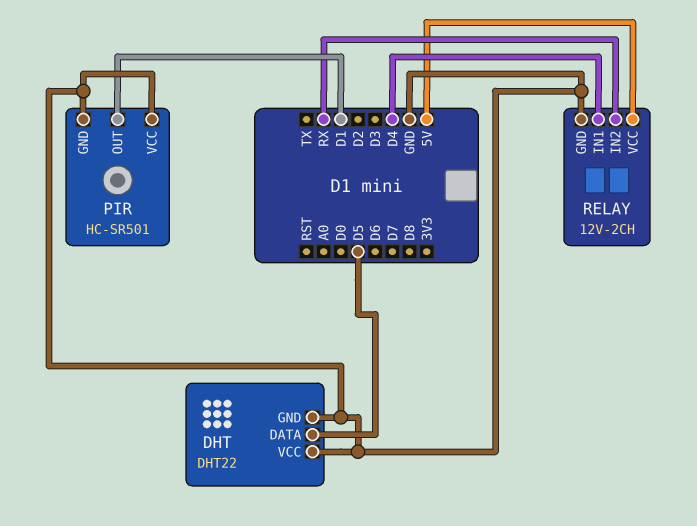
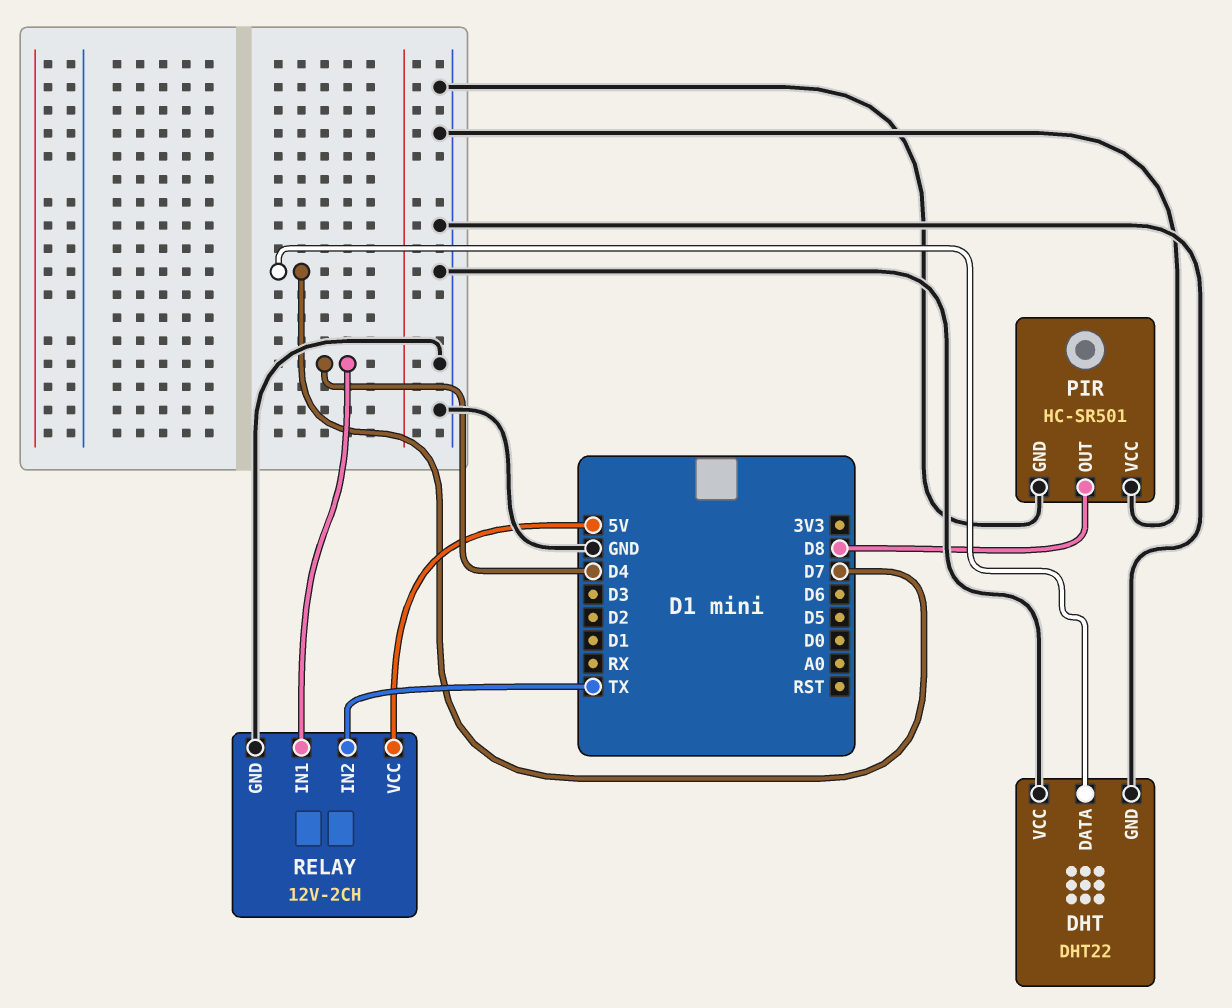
DHT pin DATA: D5 -> D7
PIR pin OUT: D1 -> D8
RELAY pin IN2: RX -> TX

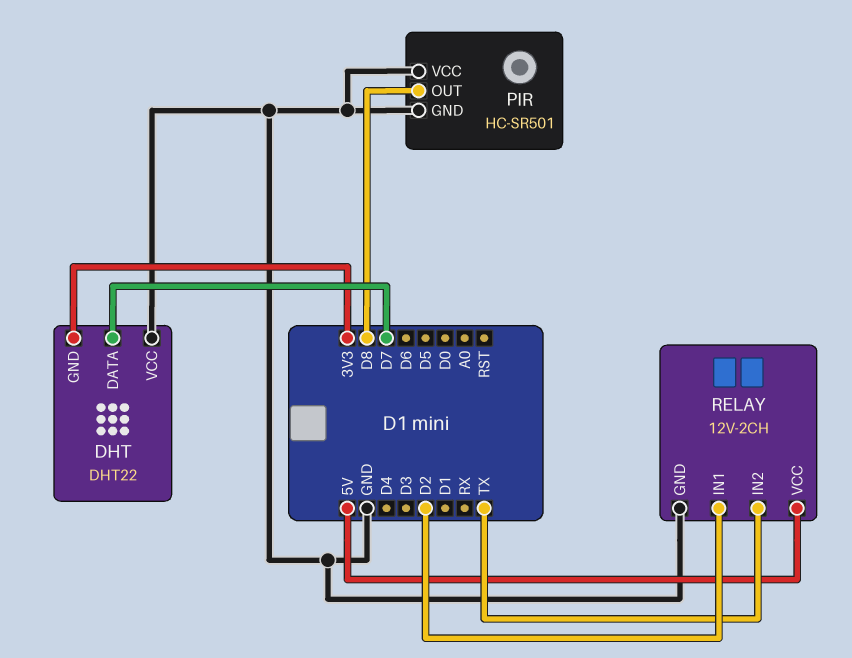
DHT pin GND: GND -> 3V3
RELAY pin IN1: D4 -> D2

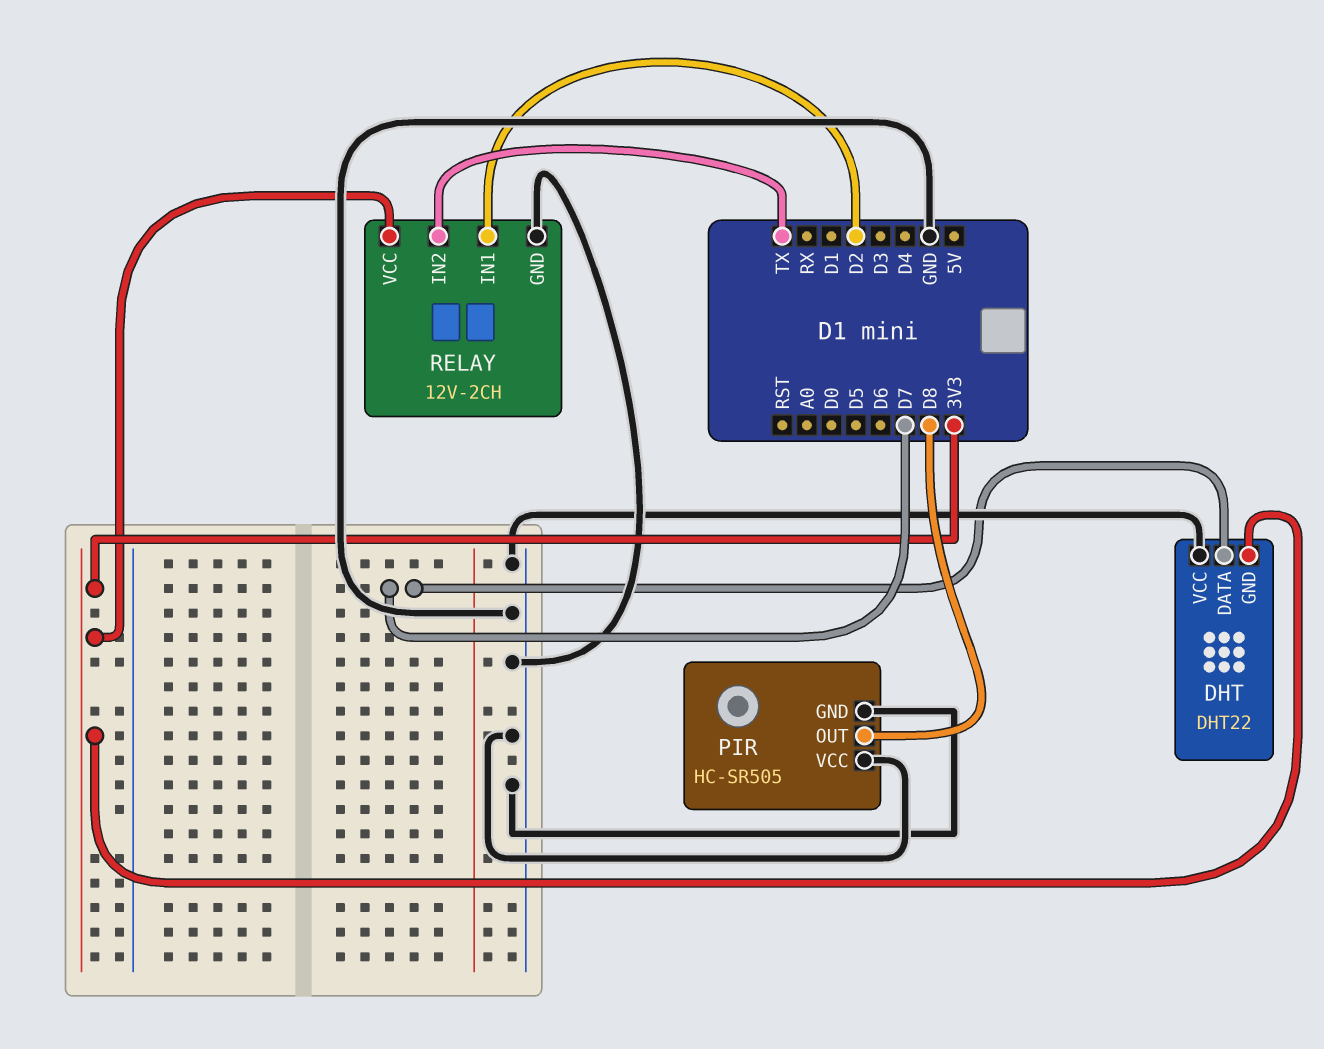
PIR: HC-SR501 -> HC-SR505
RELAY pin VCC: 5V -> 3V3

